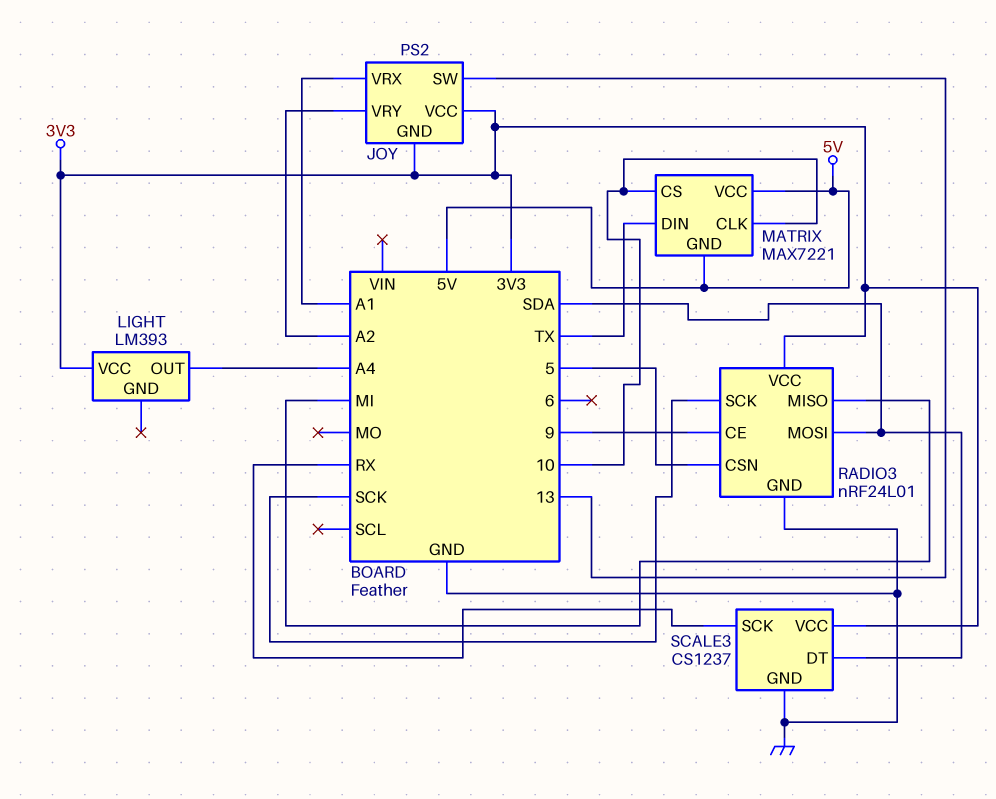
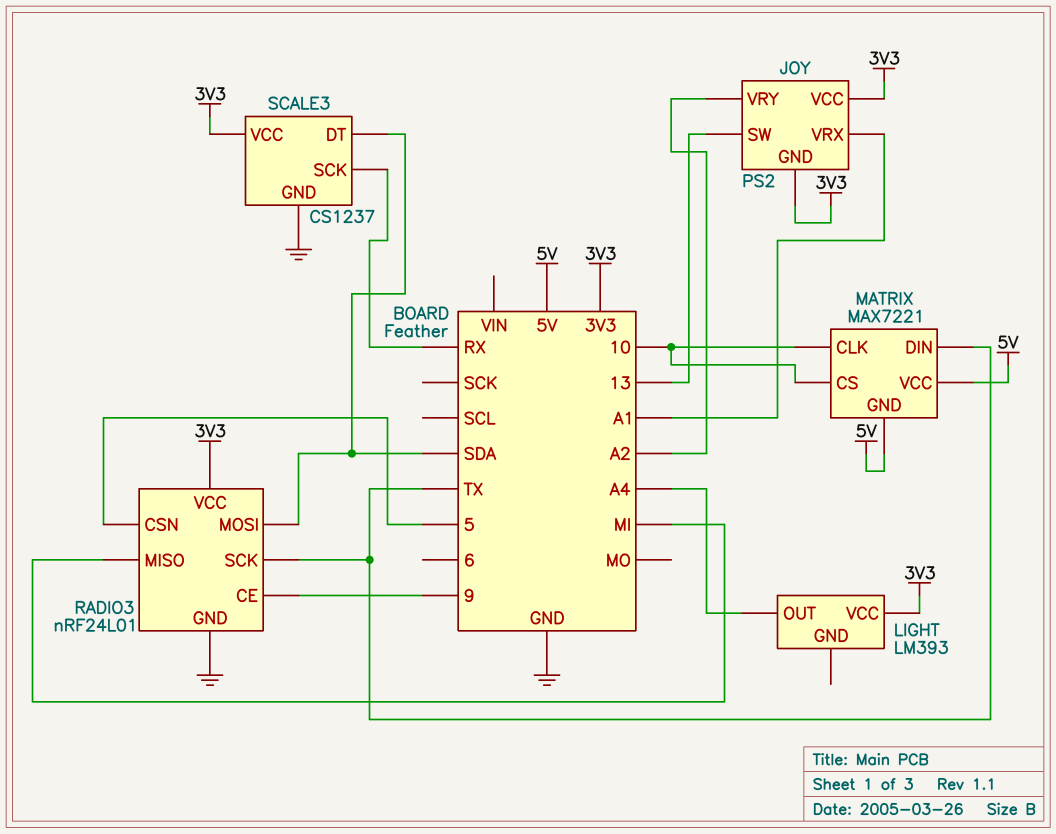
RADIO3 pin SCK: SCK -> TX

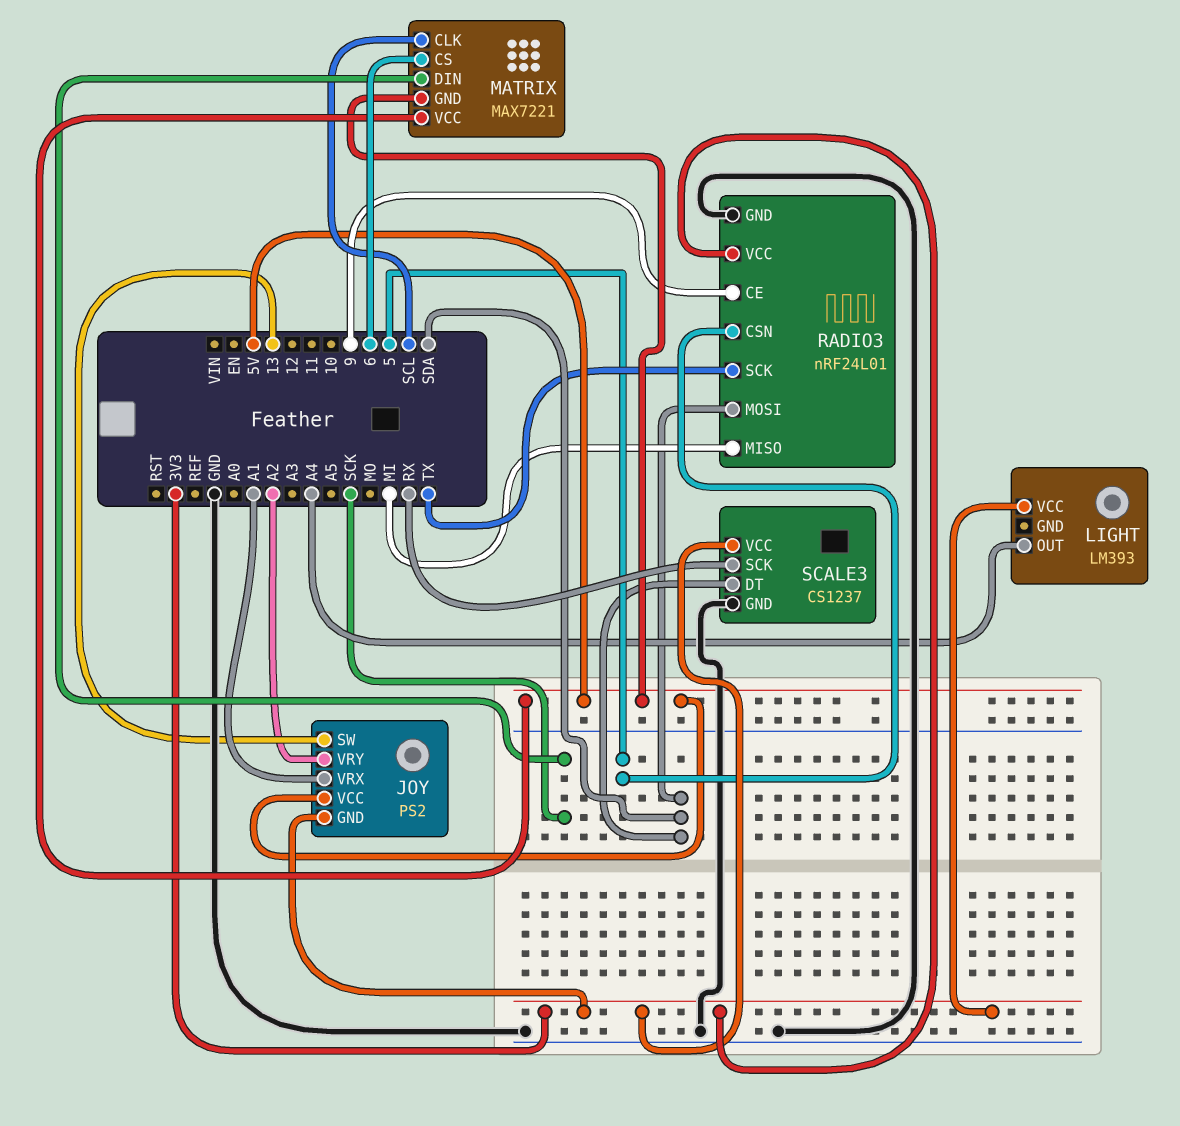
JOY pin VCC: 3V3 -> 5V
MATRIX pin CLK: 10 -> SCL
MATRIX pin CS: 10 -> 6
MATRIX pin DIN: TX -> SCK

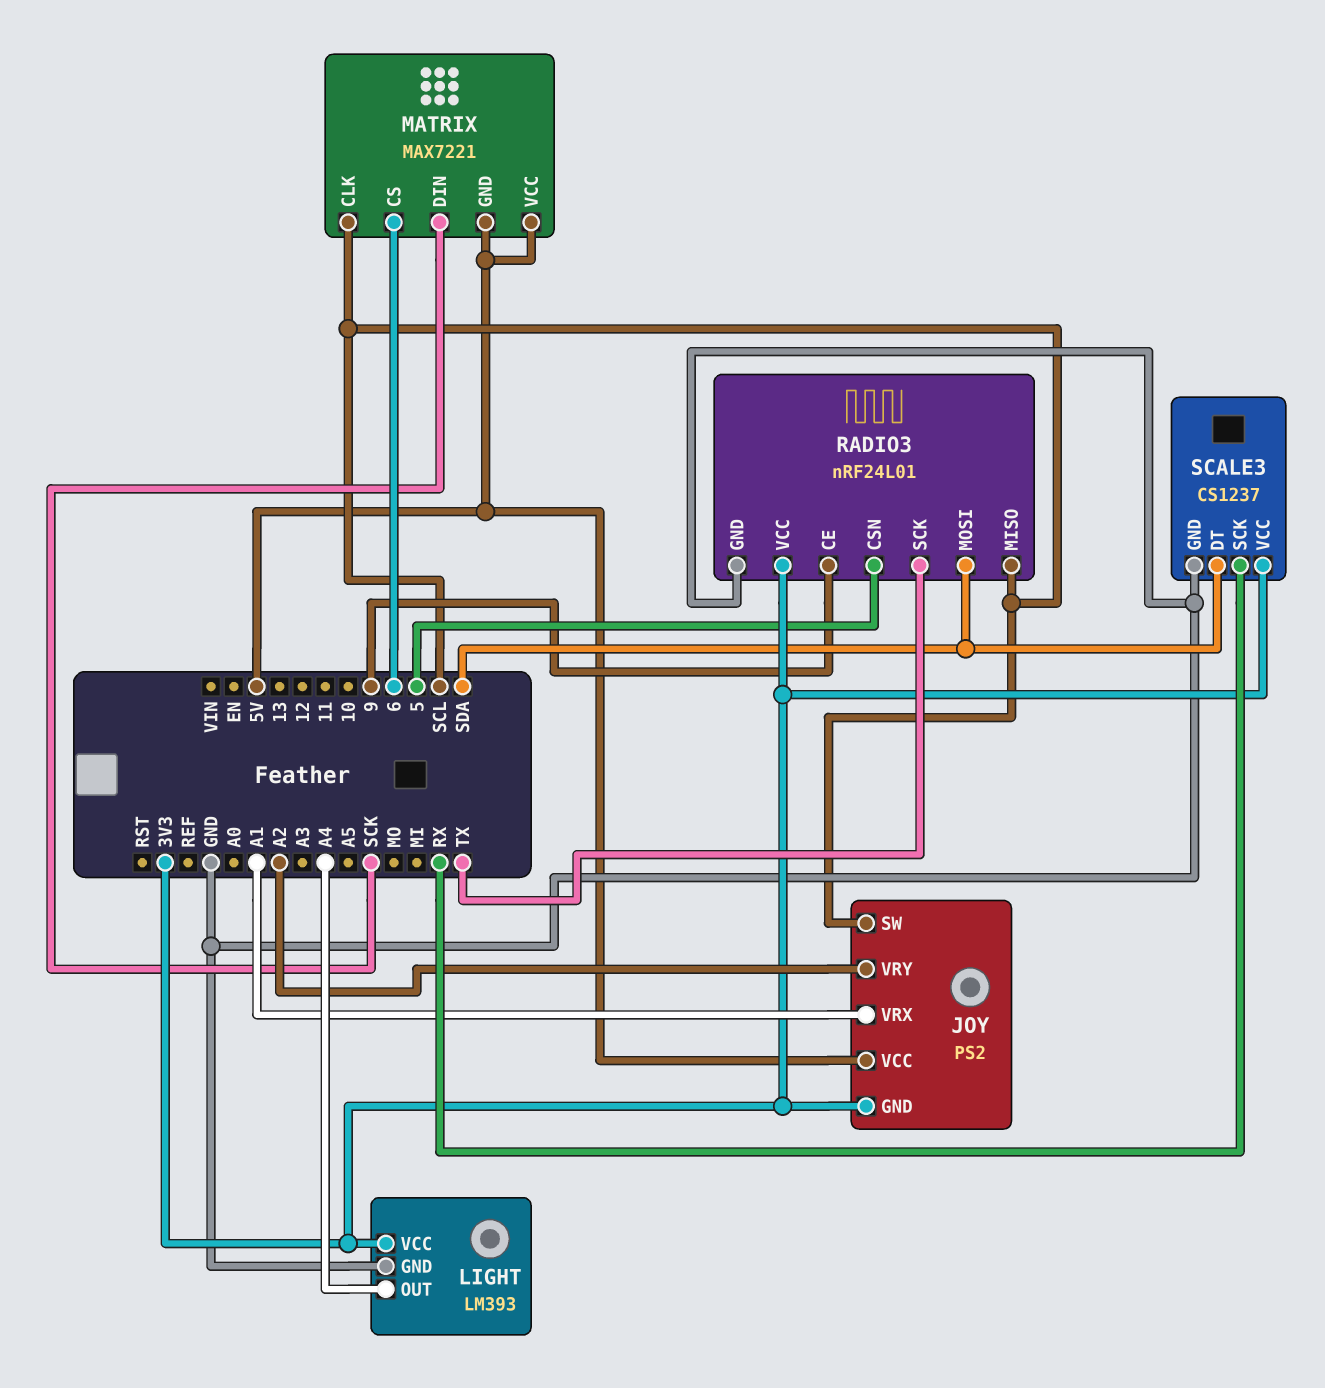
JOY pin SW: 13 -> SCL
LIGHT pin GND: none -> GND
RADIO3 pin MISO: MI -> SCL

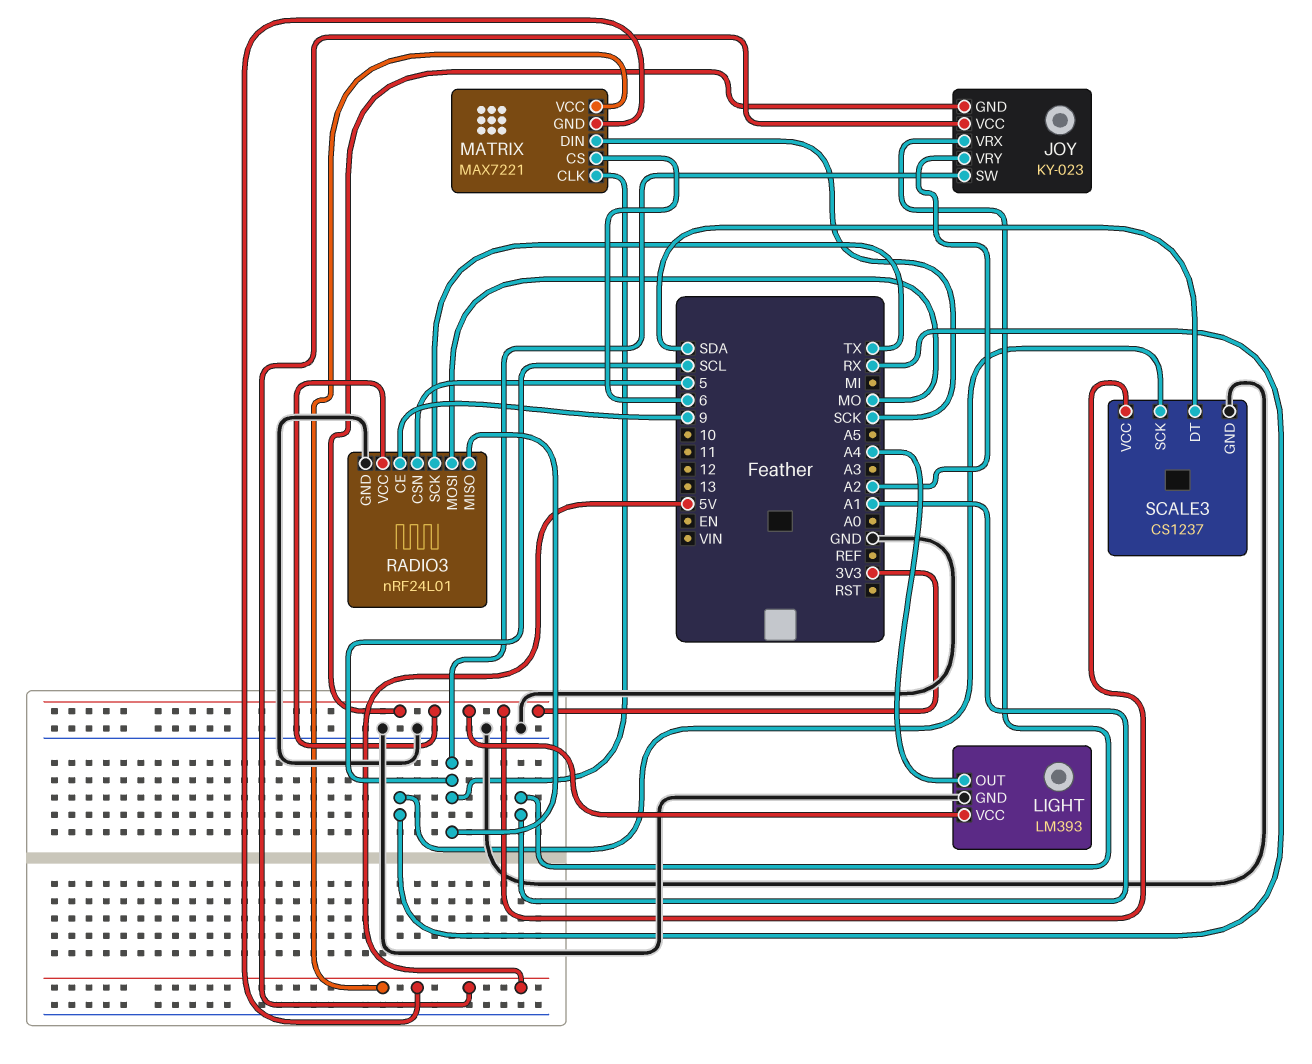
JOY: PS2 -> KY-023
RADIO3 pin MOSI: SDA -> MO

